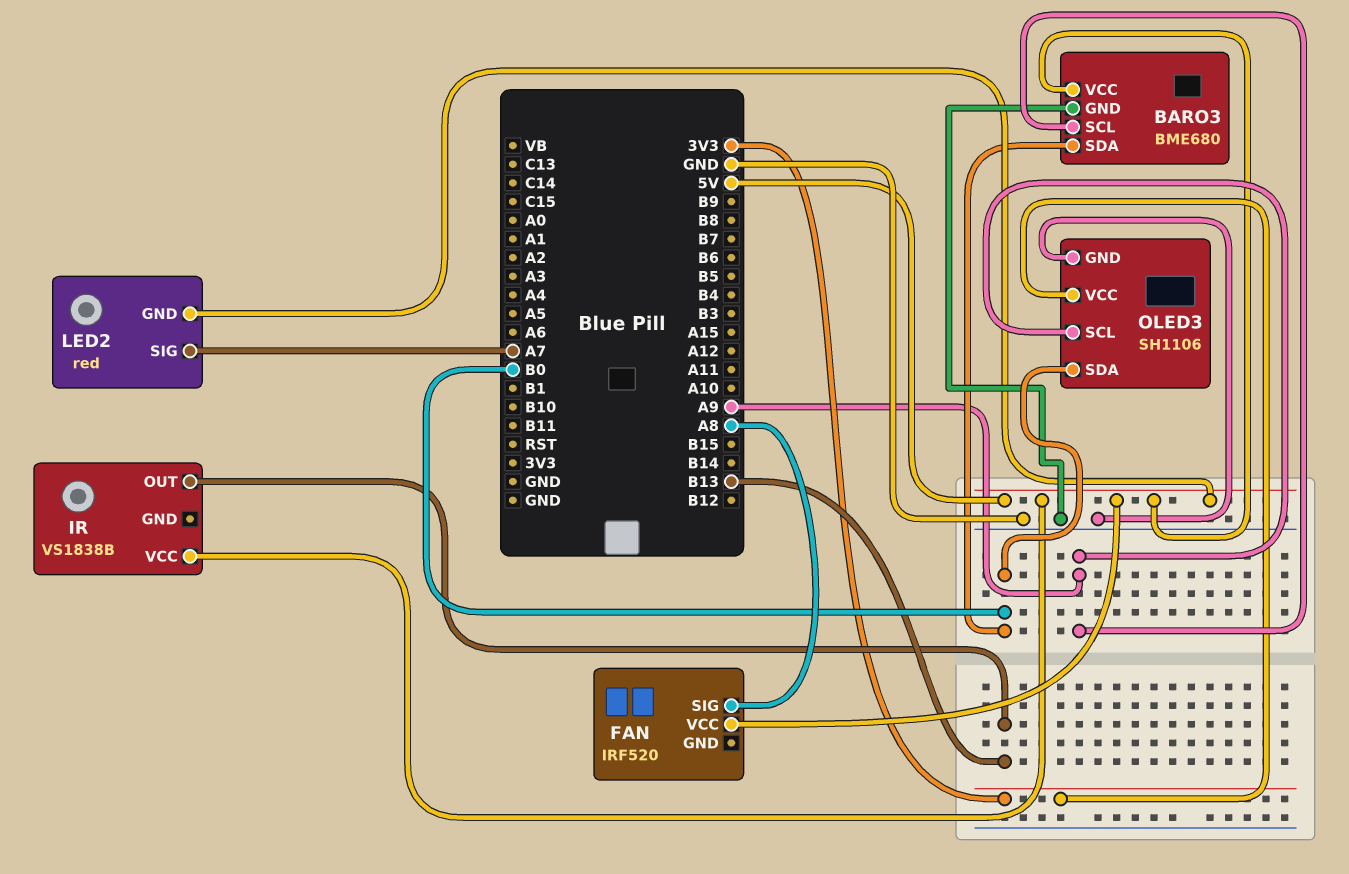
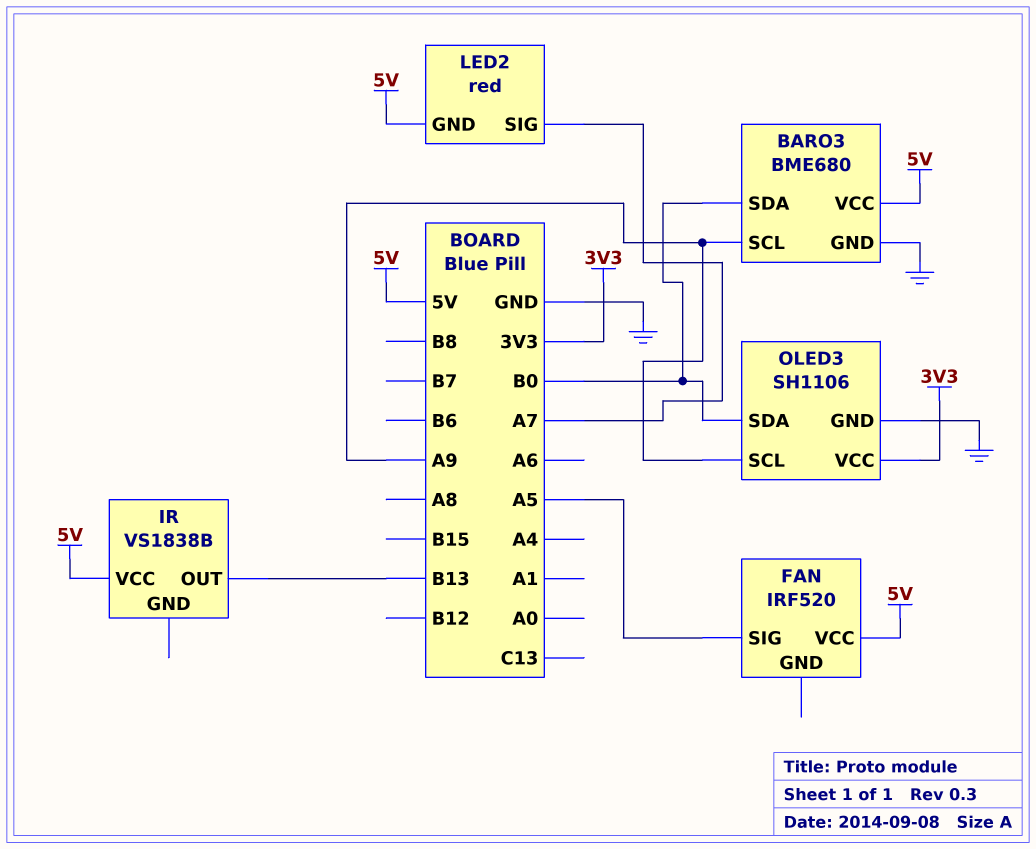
FAN pin SIG: A8 -> A5

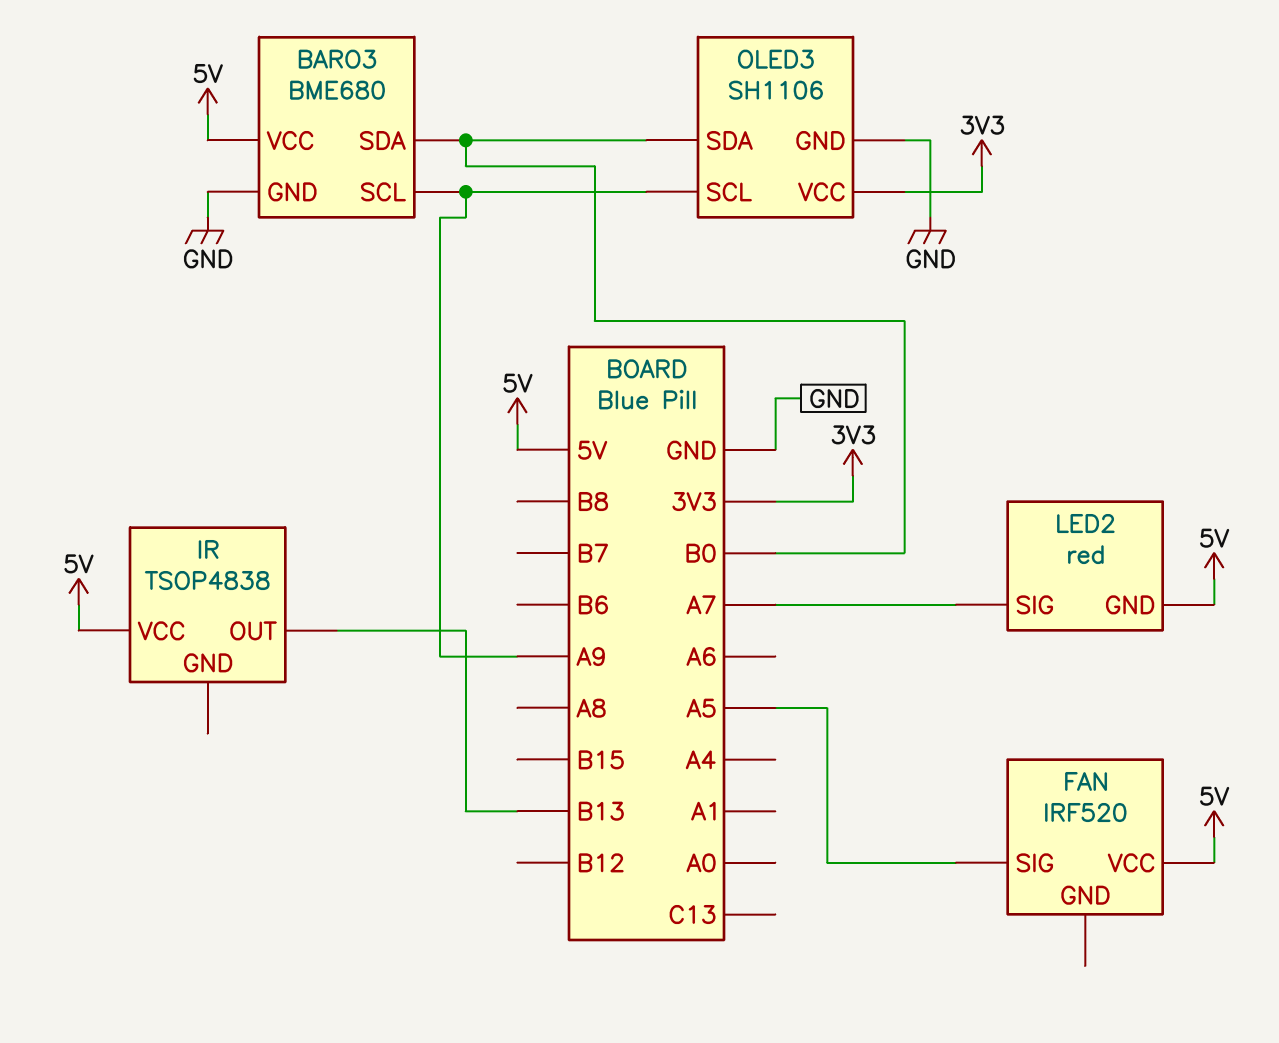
IR: VS1838B -> TSOP4838

